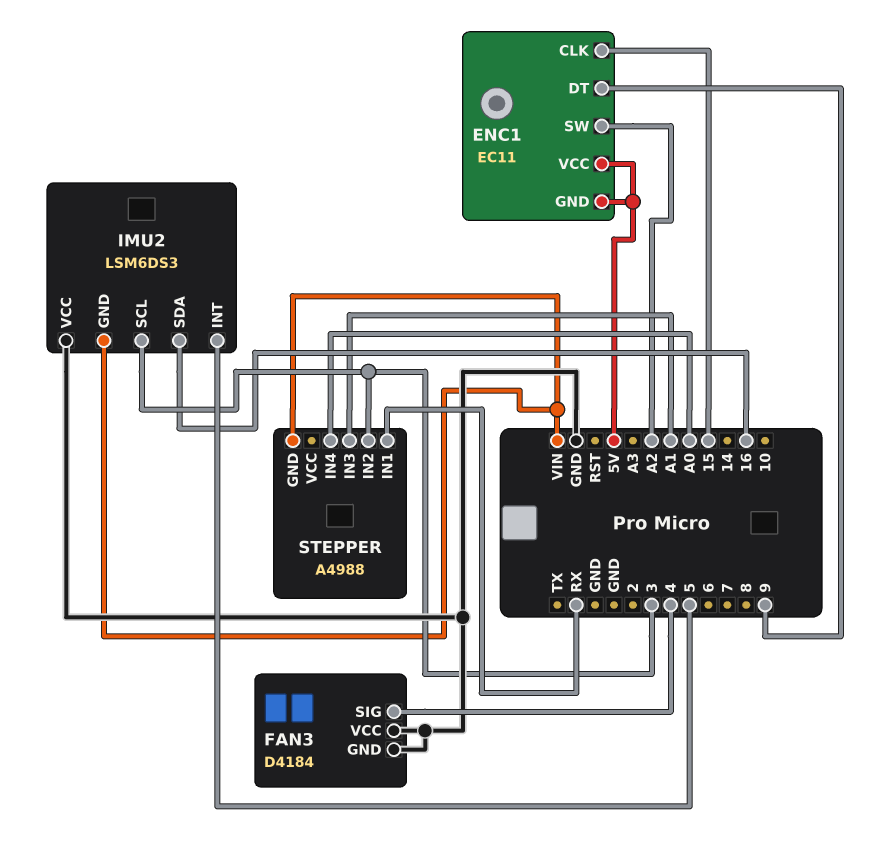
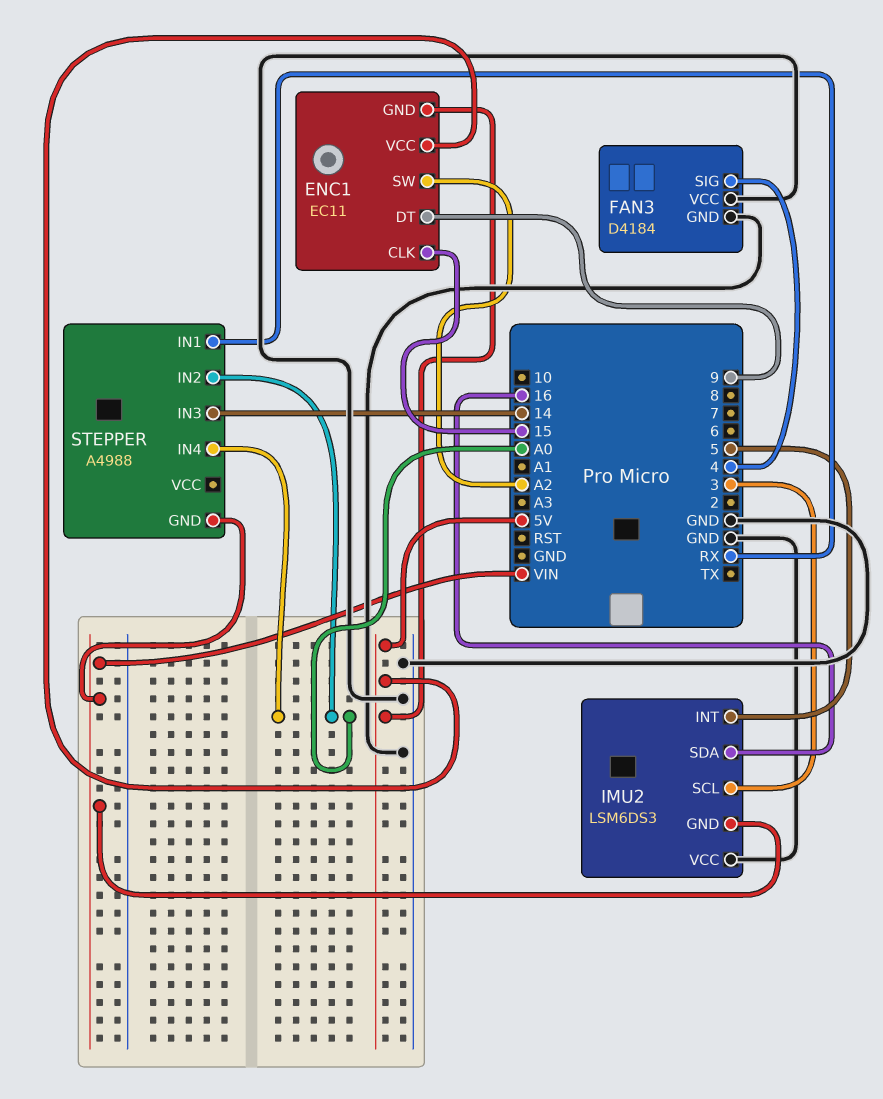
STEPPER pin IN2: 3 -> A0
STEPPER pin IN3: A1 -> 14

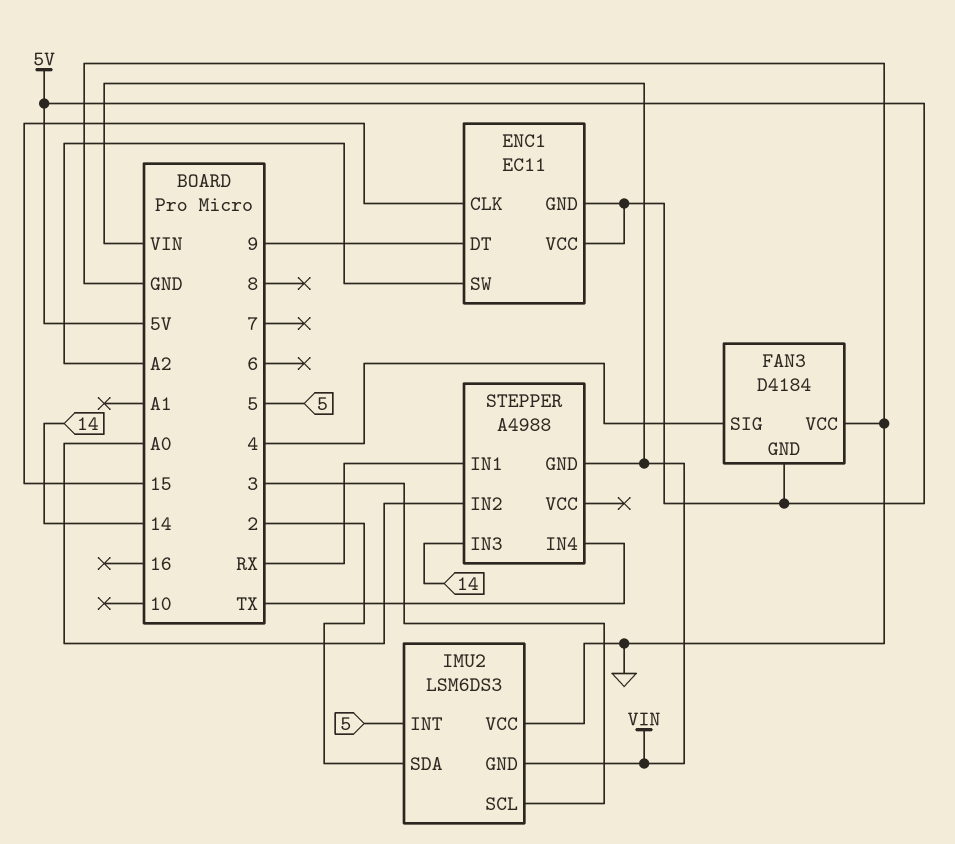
FAN3 pin GND: GND -> 5V
IMU2 pin SDA: 16 -> 2
STEPPER pin IN4: A0 -> TX

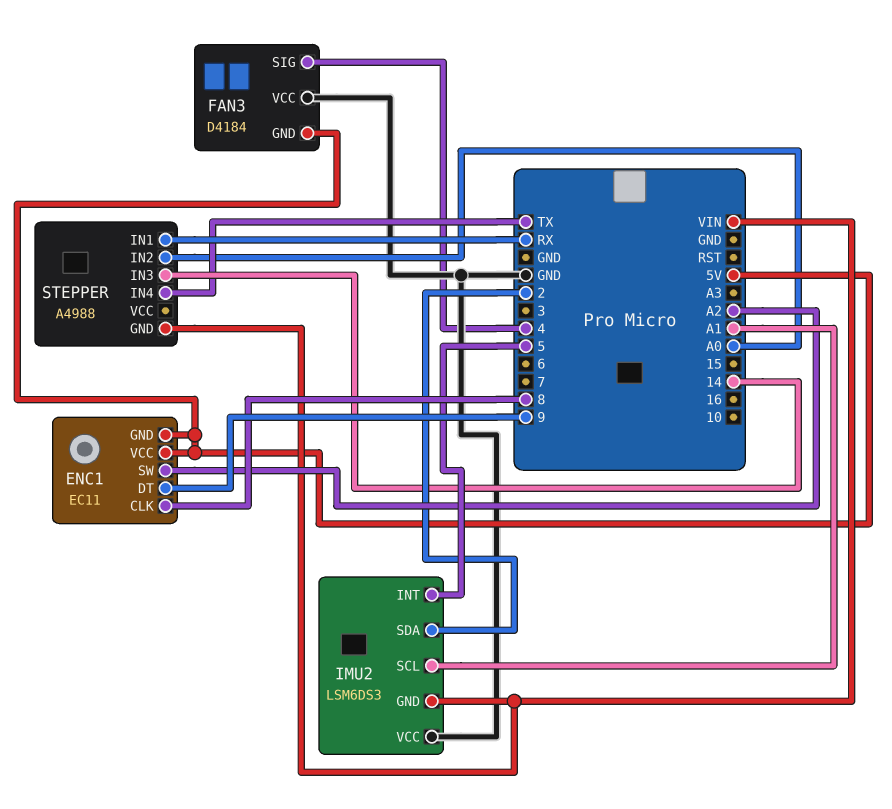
ENC1 pin CLK: 15 -> 8
IMU2 pin SCL: 3 -> A1

